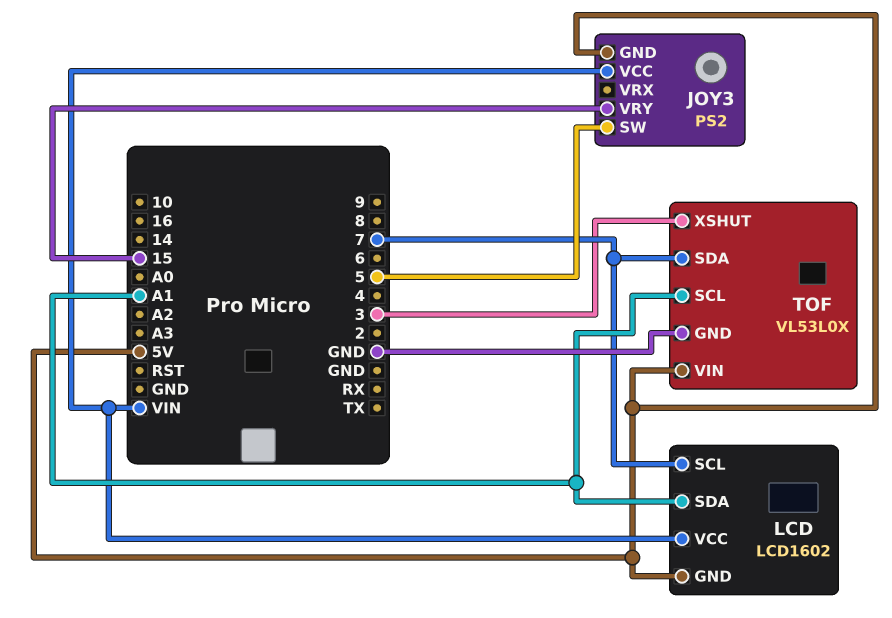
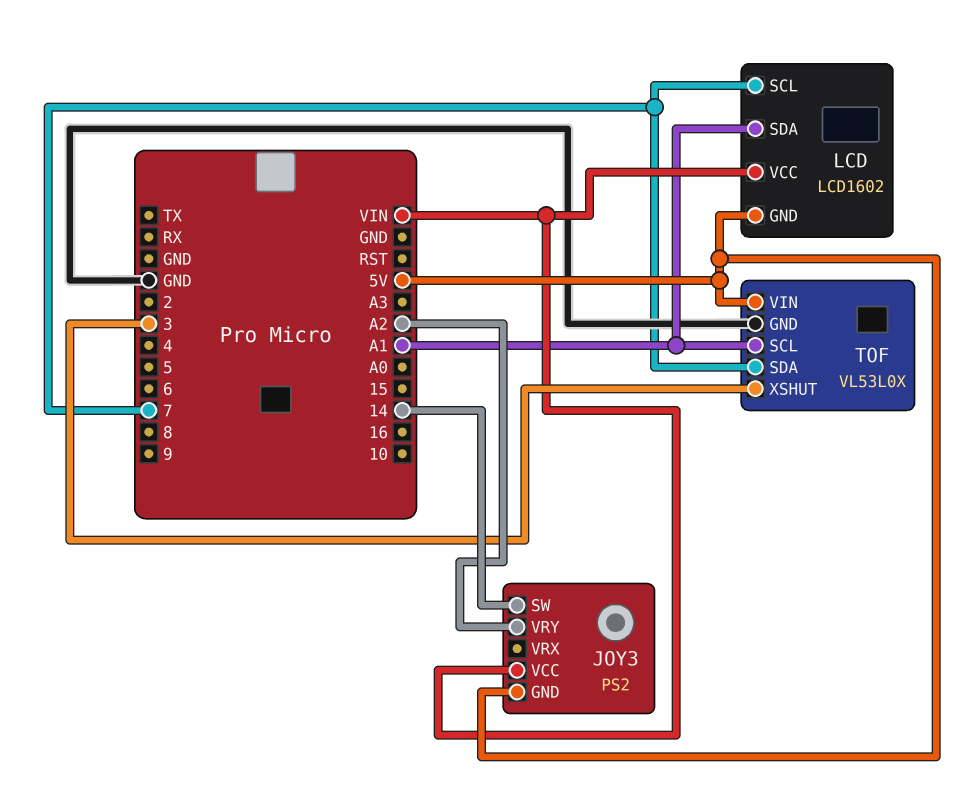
JOY3 pin SW: 5 -> 14
JOY3 pin VRY: 15 -> A2

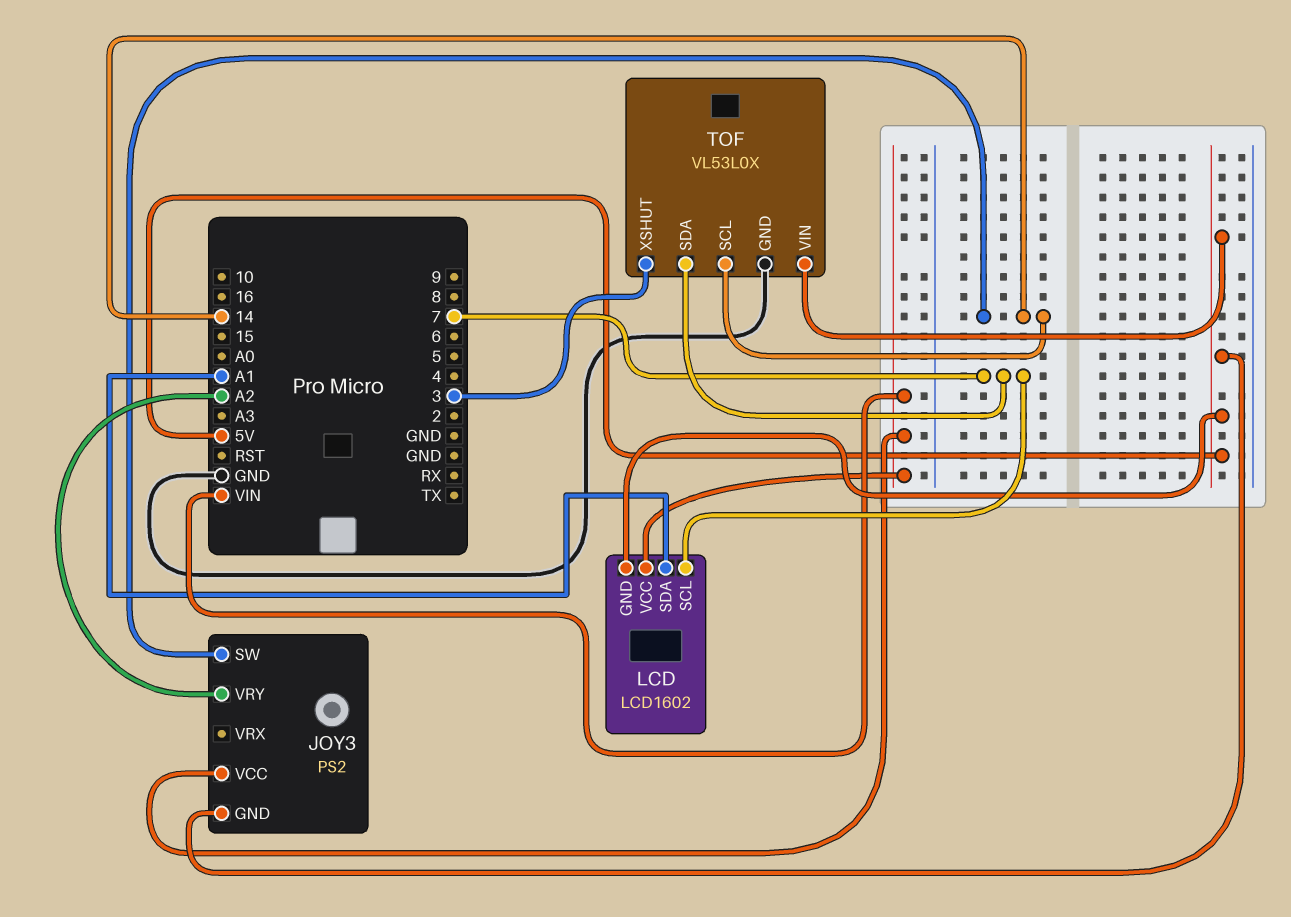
TOF pin SCL: A1 -> 14

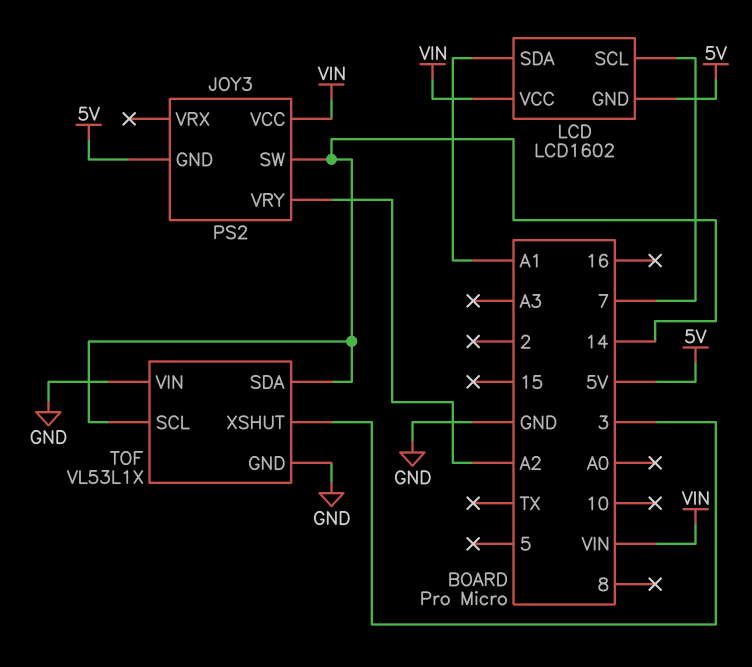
TOF: VL53L0X -> VL53L1X
TOF pin SDA: 7 -> 14
TOF pin VIN: 5V -> GND

